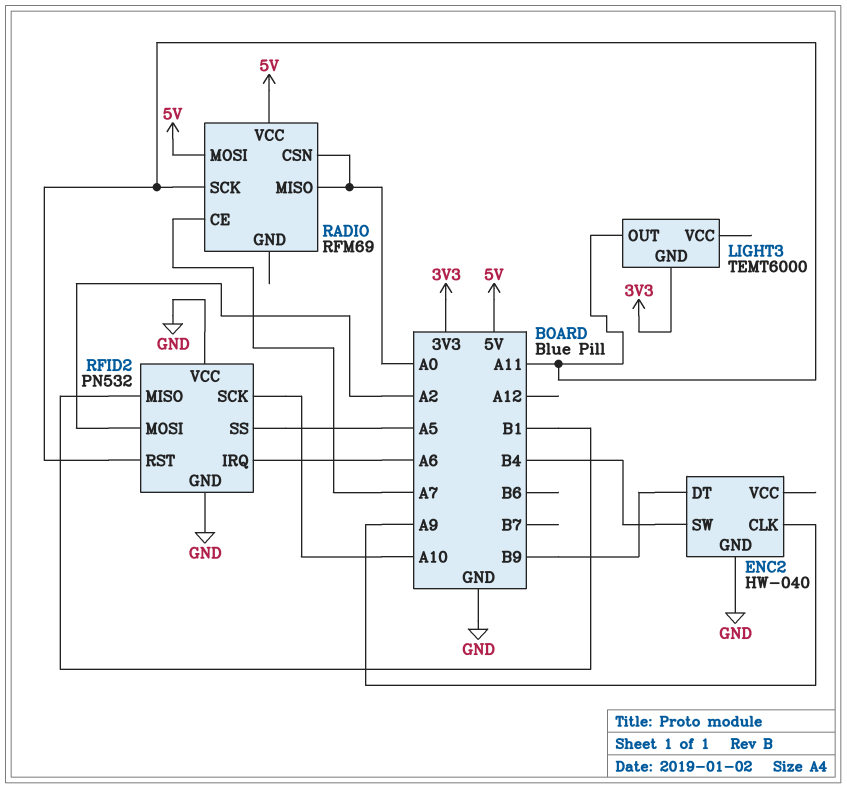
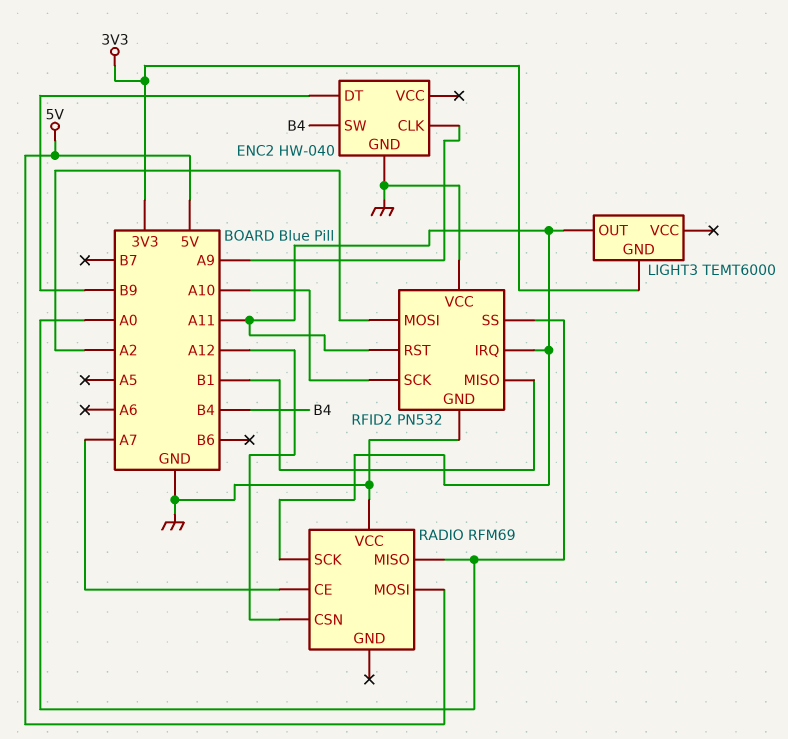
RADIO pin CSN: A0 -> A12
RADIO pin VCC: 5V -> GND
RFID2 pin IRQ: A6 -> A11
RFID2 pin SS: A5 -> A0

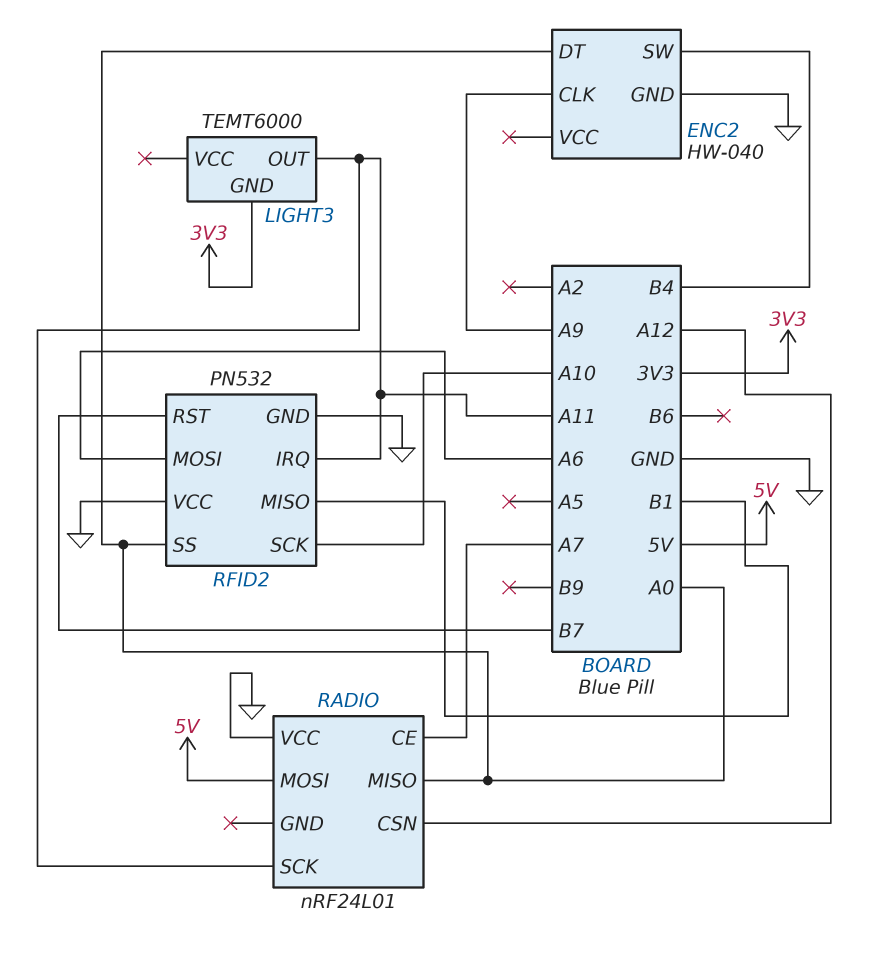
ENC2 pin DT: B9 -> A0
RADIO: RFM69 -> nRF24L01
RFID2 pin MOSI: A2 -> A6
RFID2 pin RST: A11 -> B7

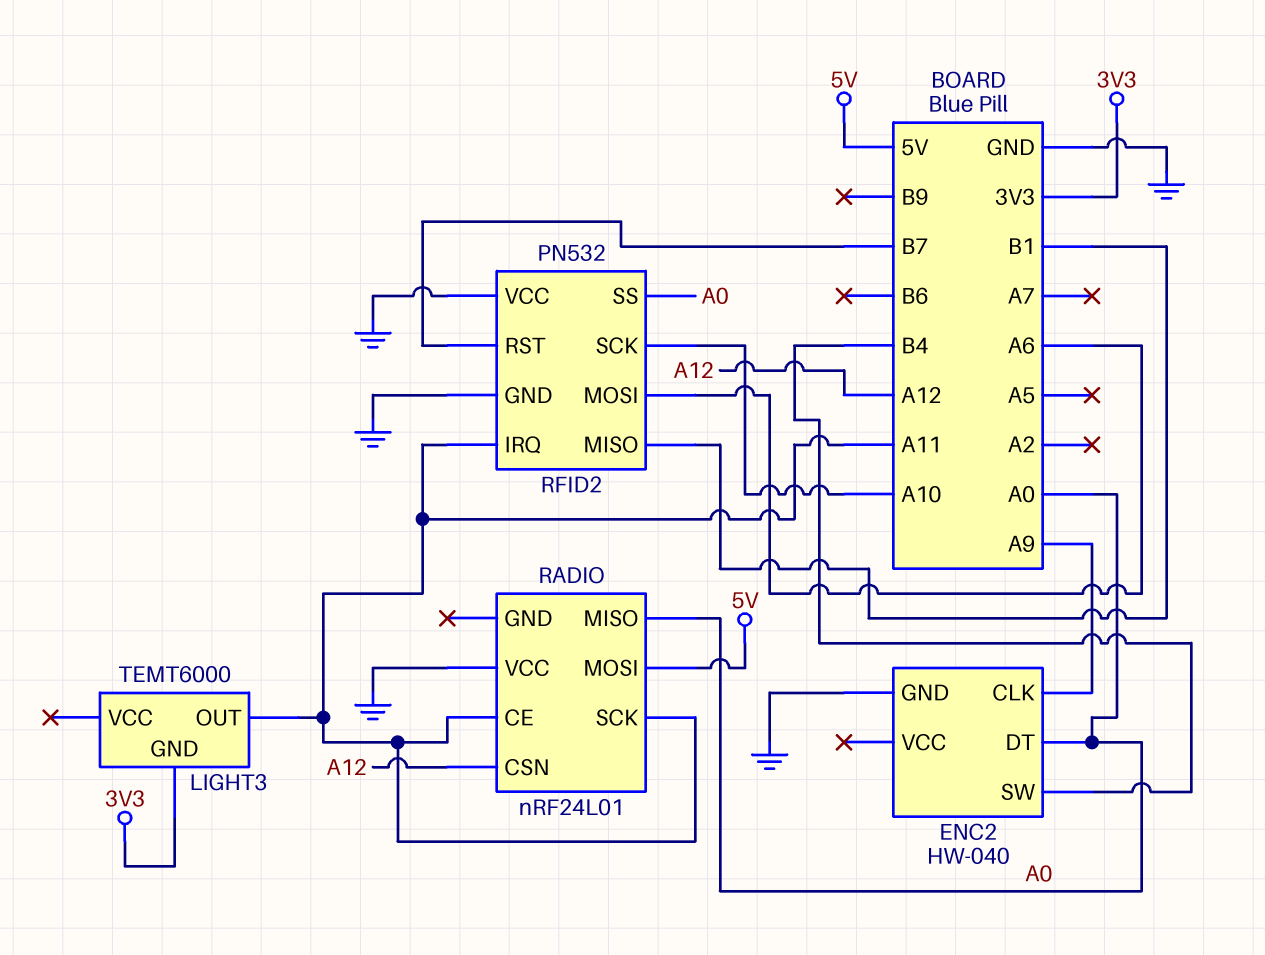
RADIO pin CE: A7 -> A11

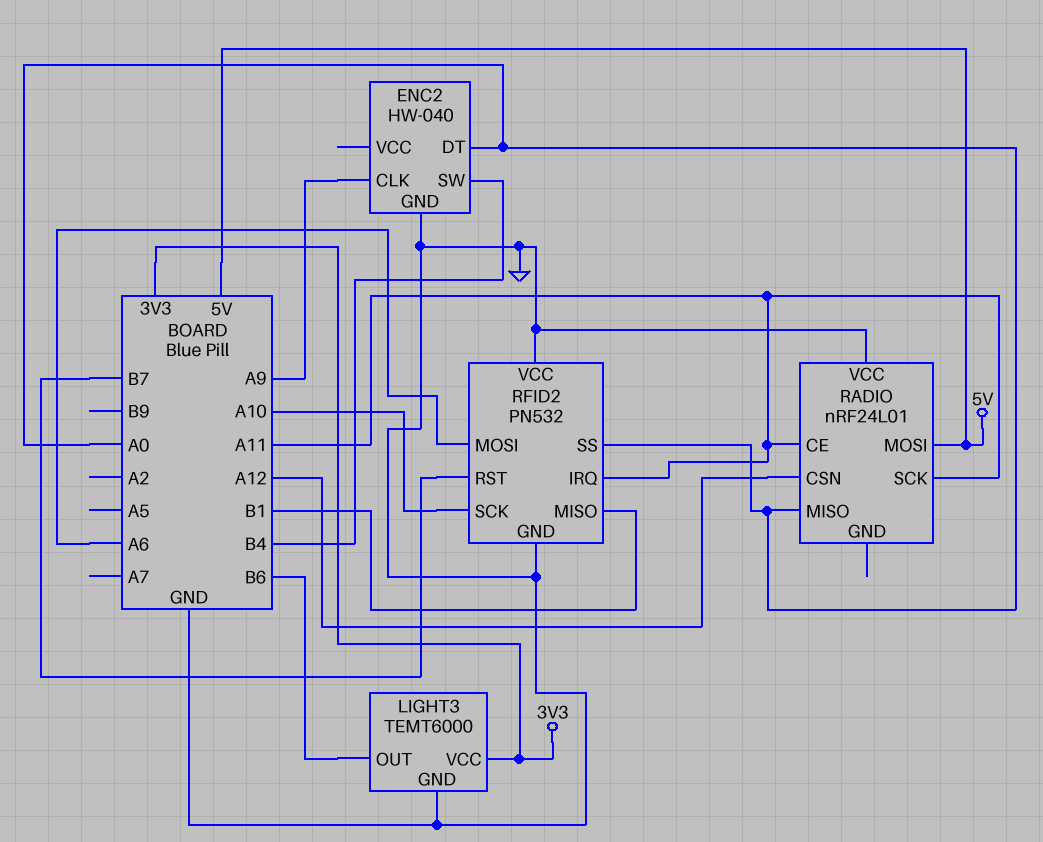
LIGHT3 pin GND: 3V3 -> GND
LIGHT3 pin OUT: A11 -> B6
LIGHT3 pin VCC: none -> 3V3

